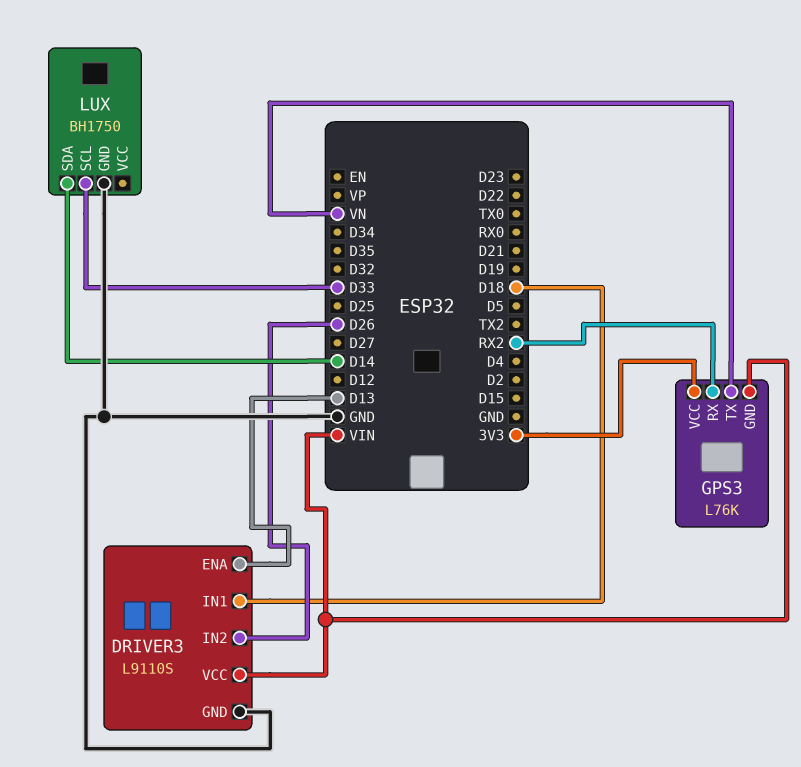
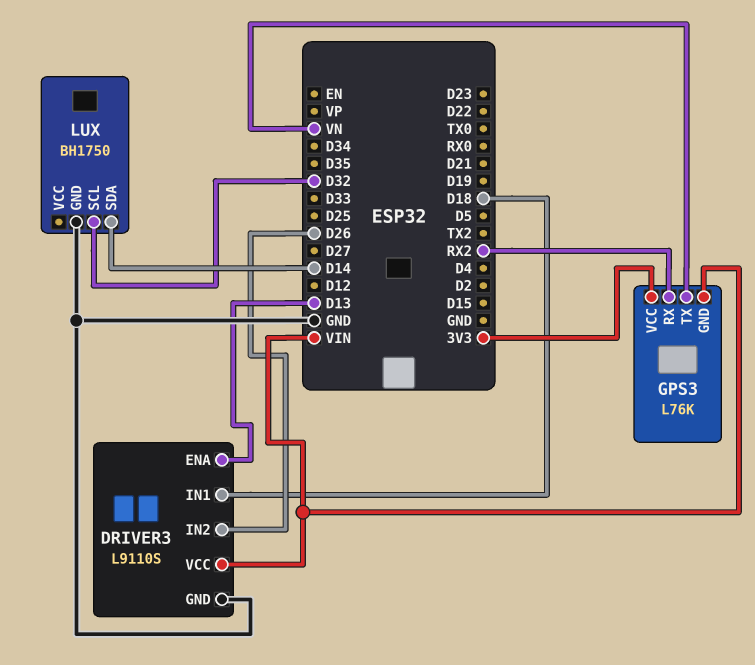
LUX pin SCL: D33 -> D32

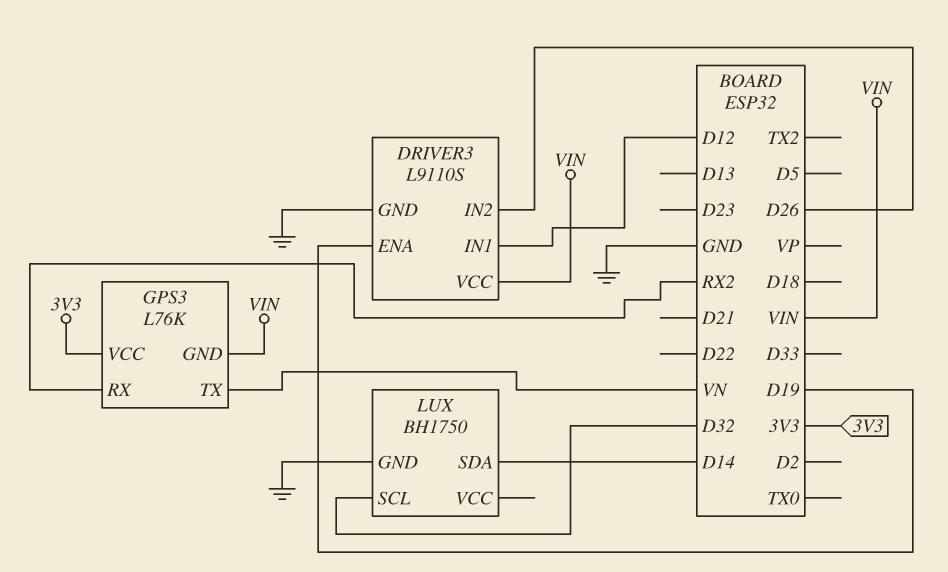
DRIVER3 pin ENA: D13 -> D19
DRIVER3 pin IN1: D18 -> D12

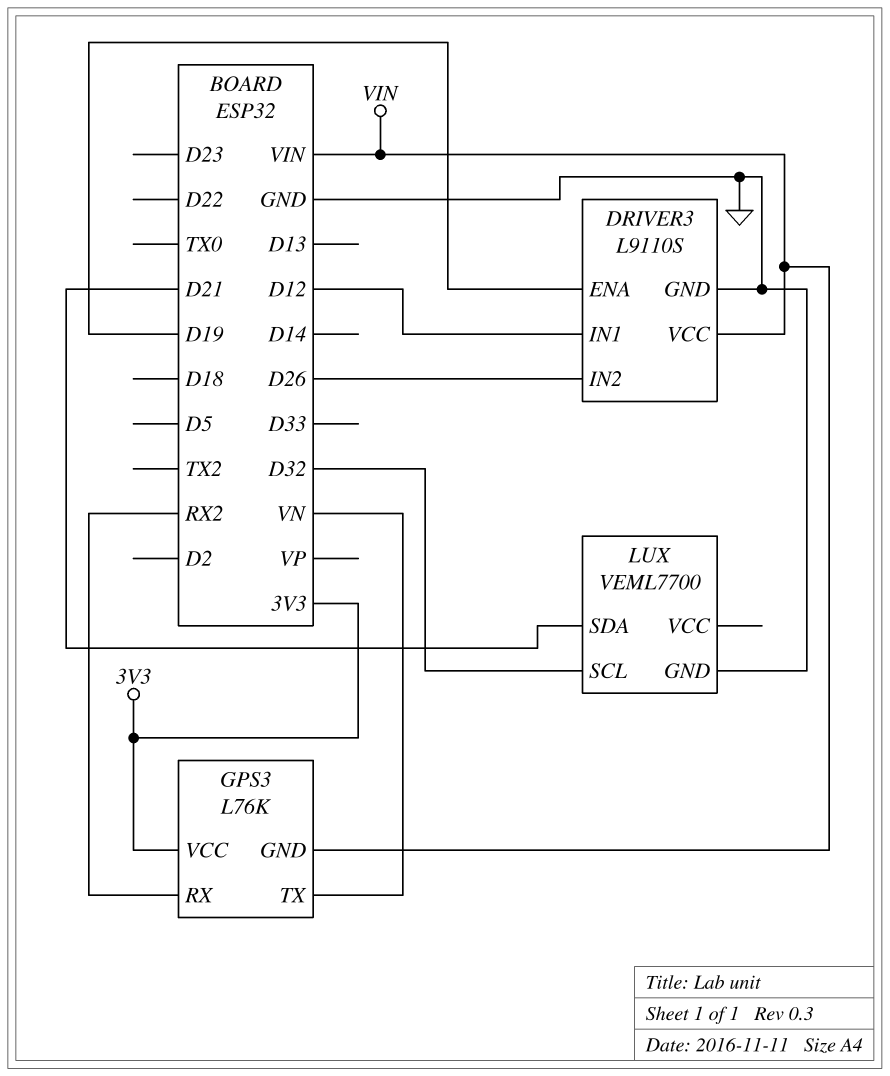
LUX: BH1750 -> VEML7700
LUX pin SDA: D14 -> D21

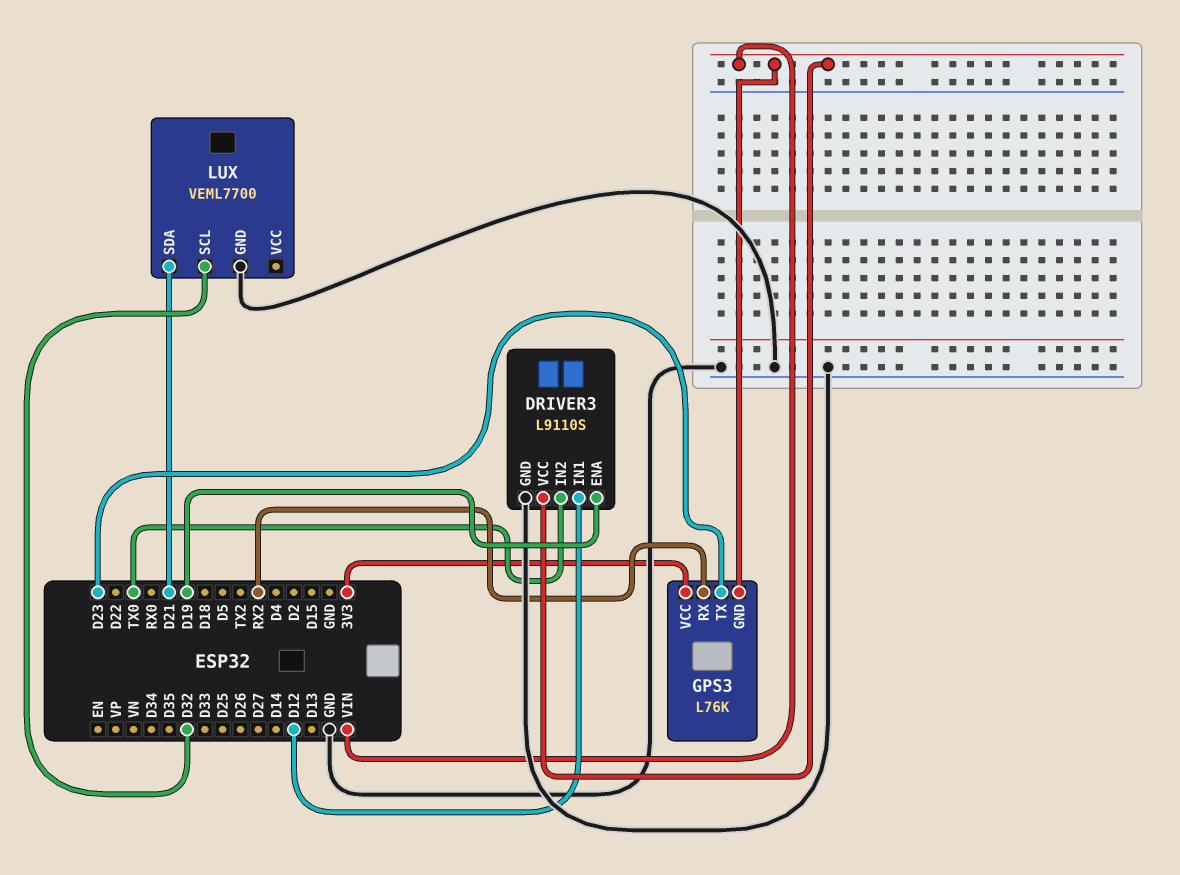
DRIVER3 pin IN2: D26 -> TX0
GPS3 pin TX: VN -> D23

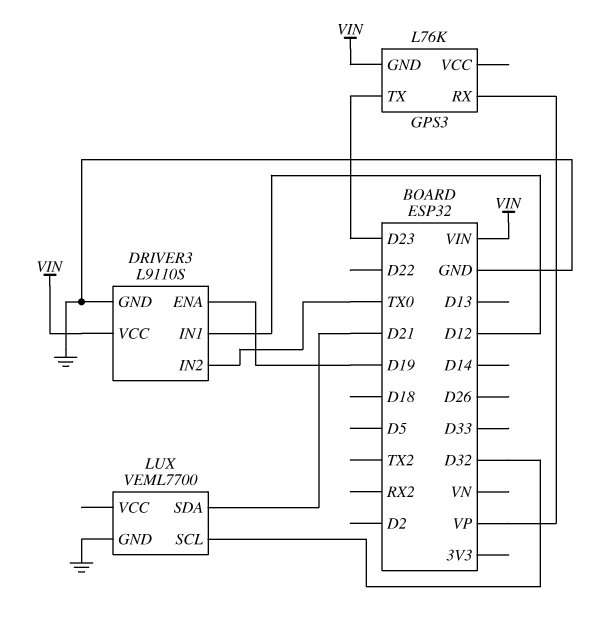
GPS3 pin RX: RX2 -> VP
GPS3 pin VCC: 3V3 -> none

